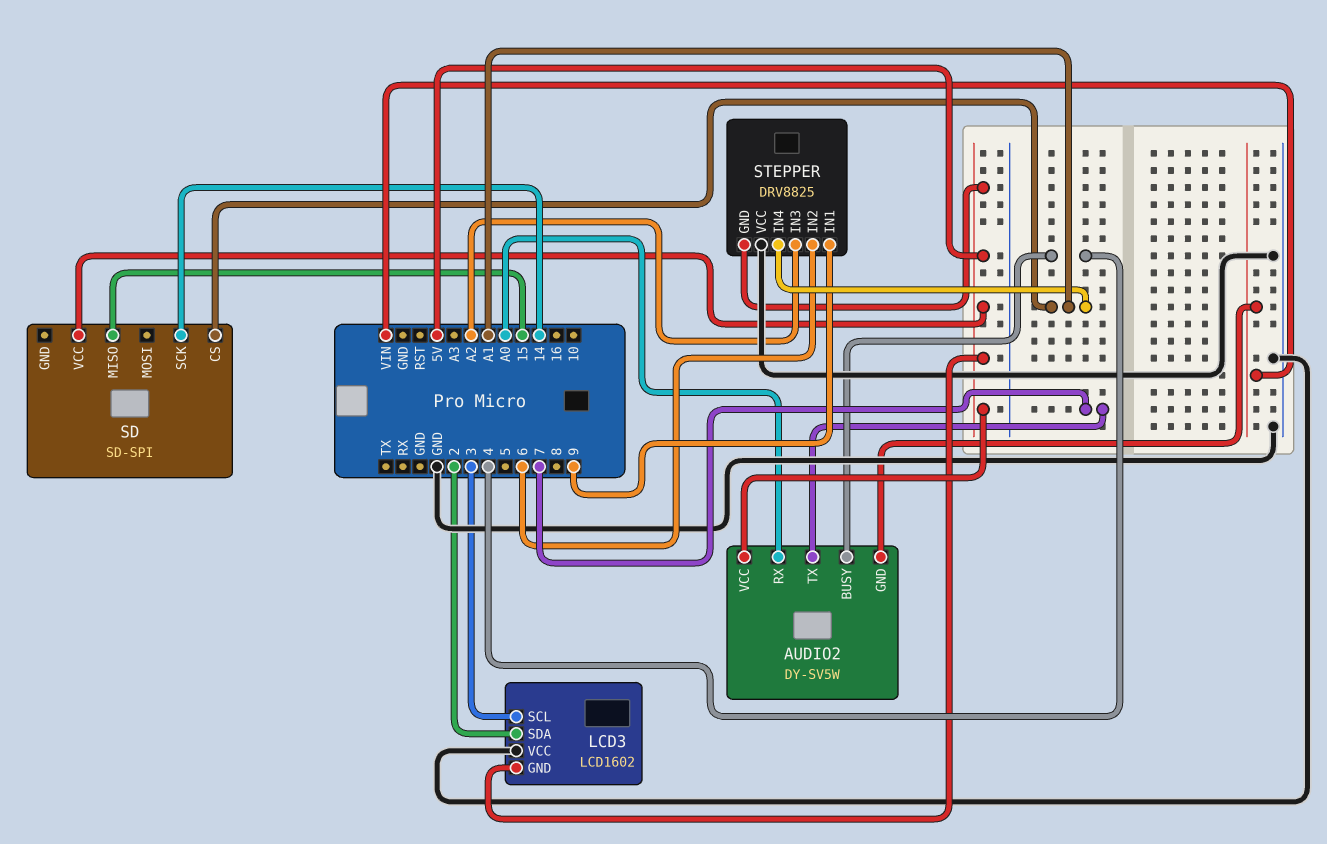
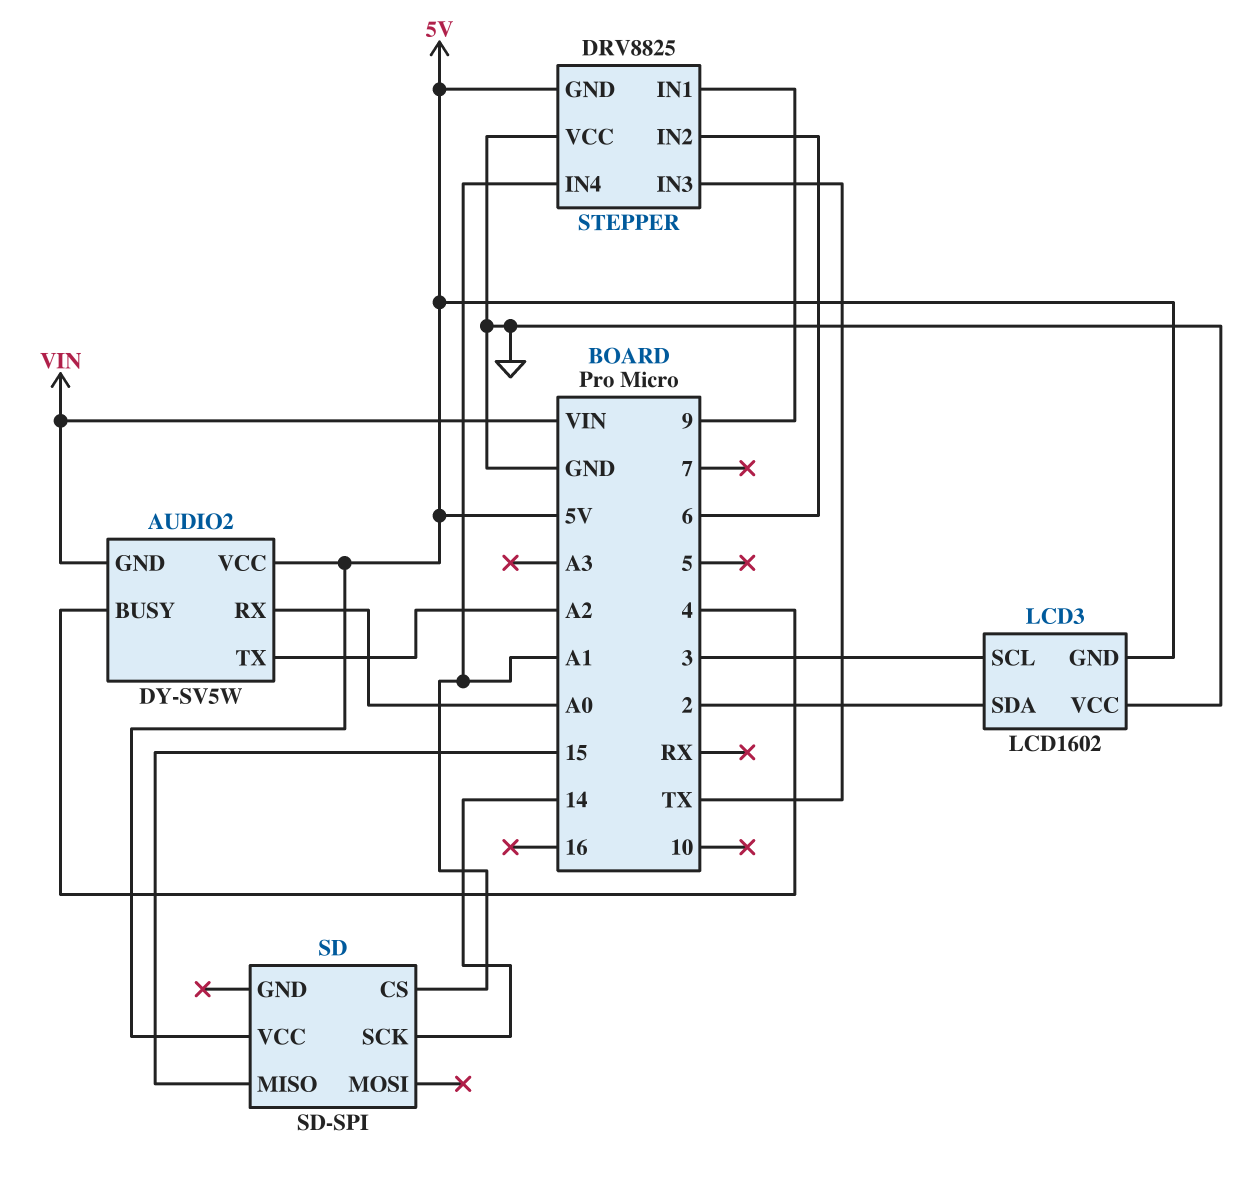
AUDIO2 pin TX: 7 -> A2
STEPPER pin IN3: A2 -> TX

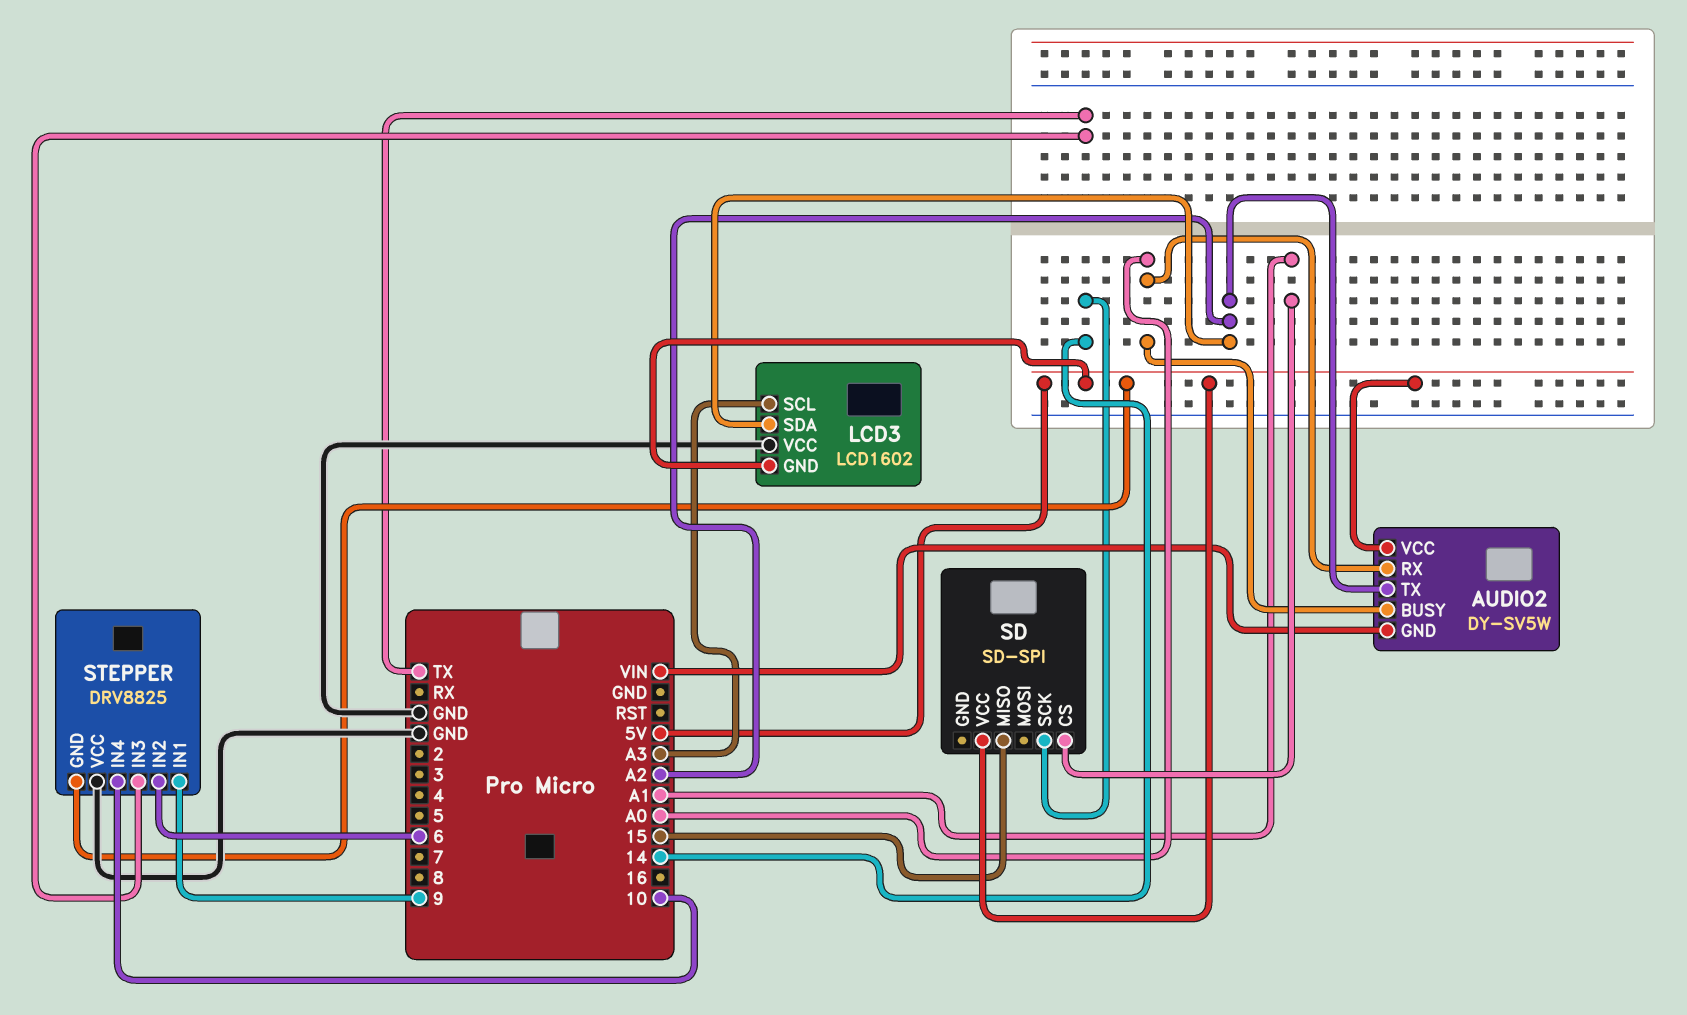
AUDIO2 pin BUSY: 4 -> A0
LCD3 pin SCL: 3 -> A3
LCD3 pin SDA: 2 -> A2
STEPPER pin IN4: A1 -> 10

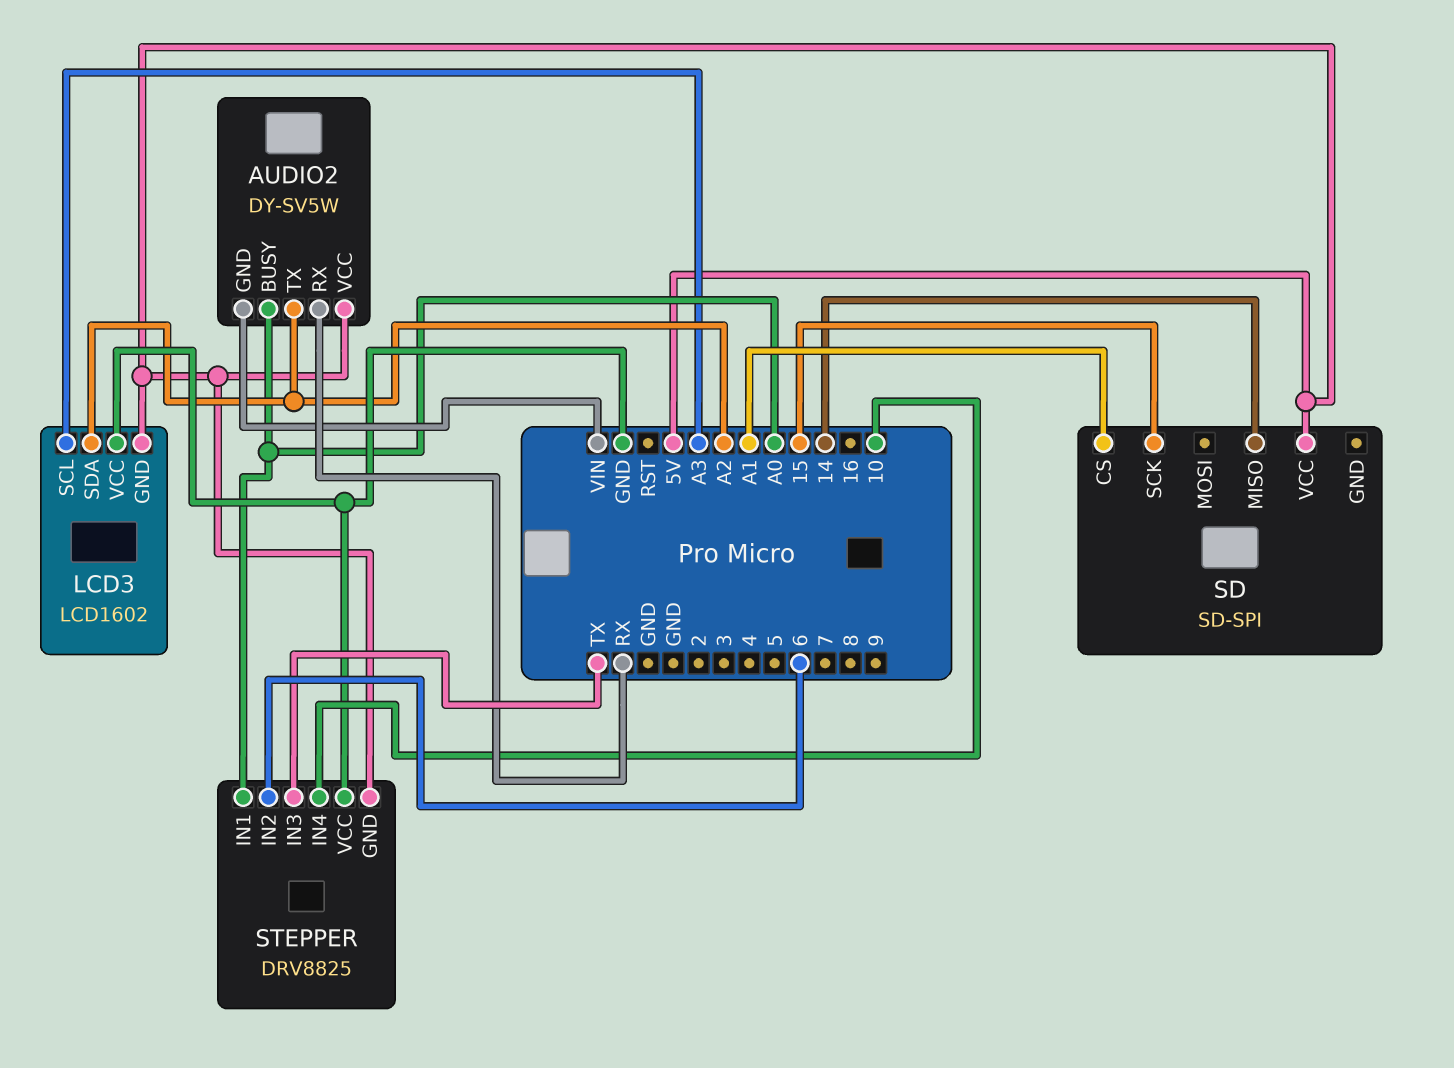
AUDIO2 pin RX: A0 -> RX
SD pin MISO: 15 -> 14
SD pin SCK: 14 -> 15
STEPPER pin IN1: 9 -> A0

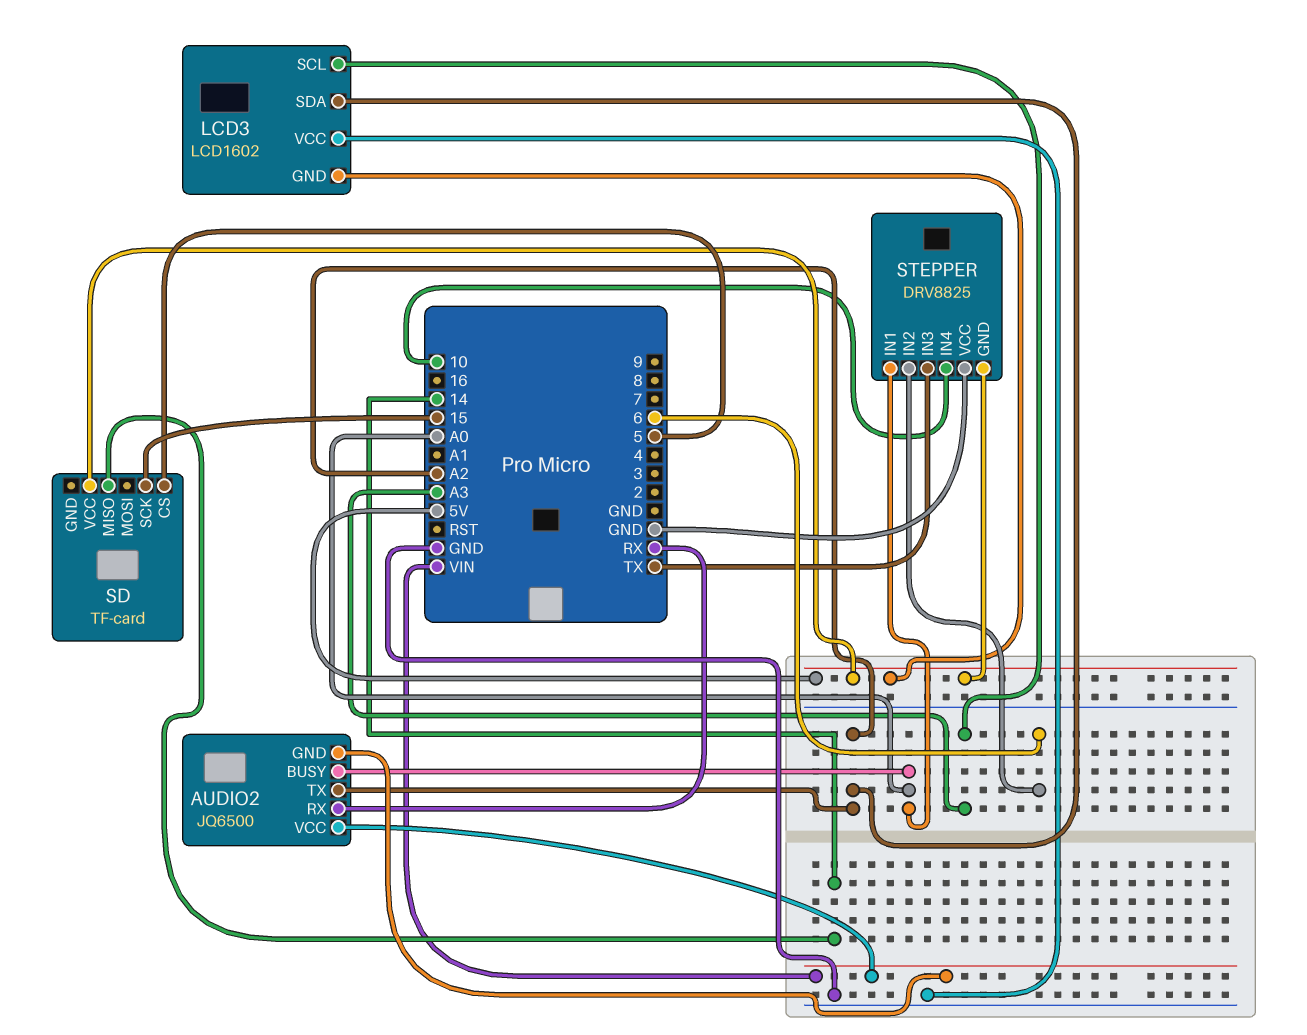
AUDIO2: DY-SV5W -> JQ6500
AUDIO2 pin VCC: 5V -> VIN
SD: SD-SPI -> TF-card
SD pin CS: A1 -> 5

